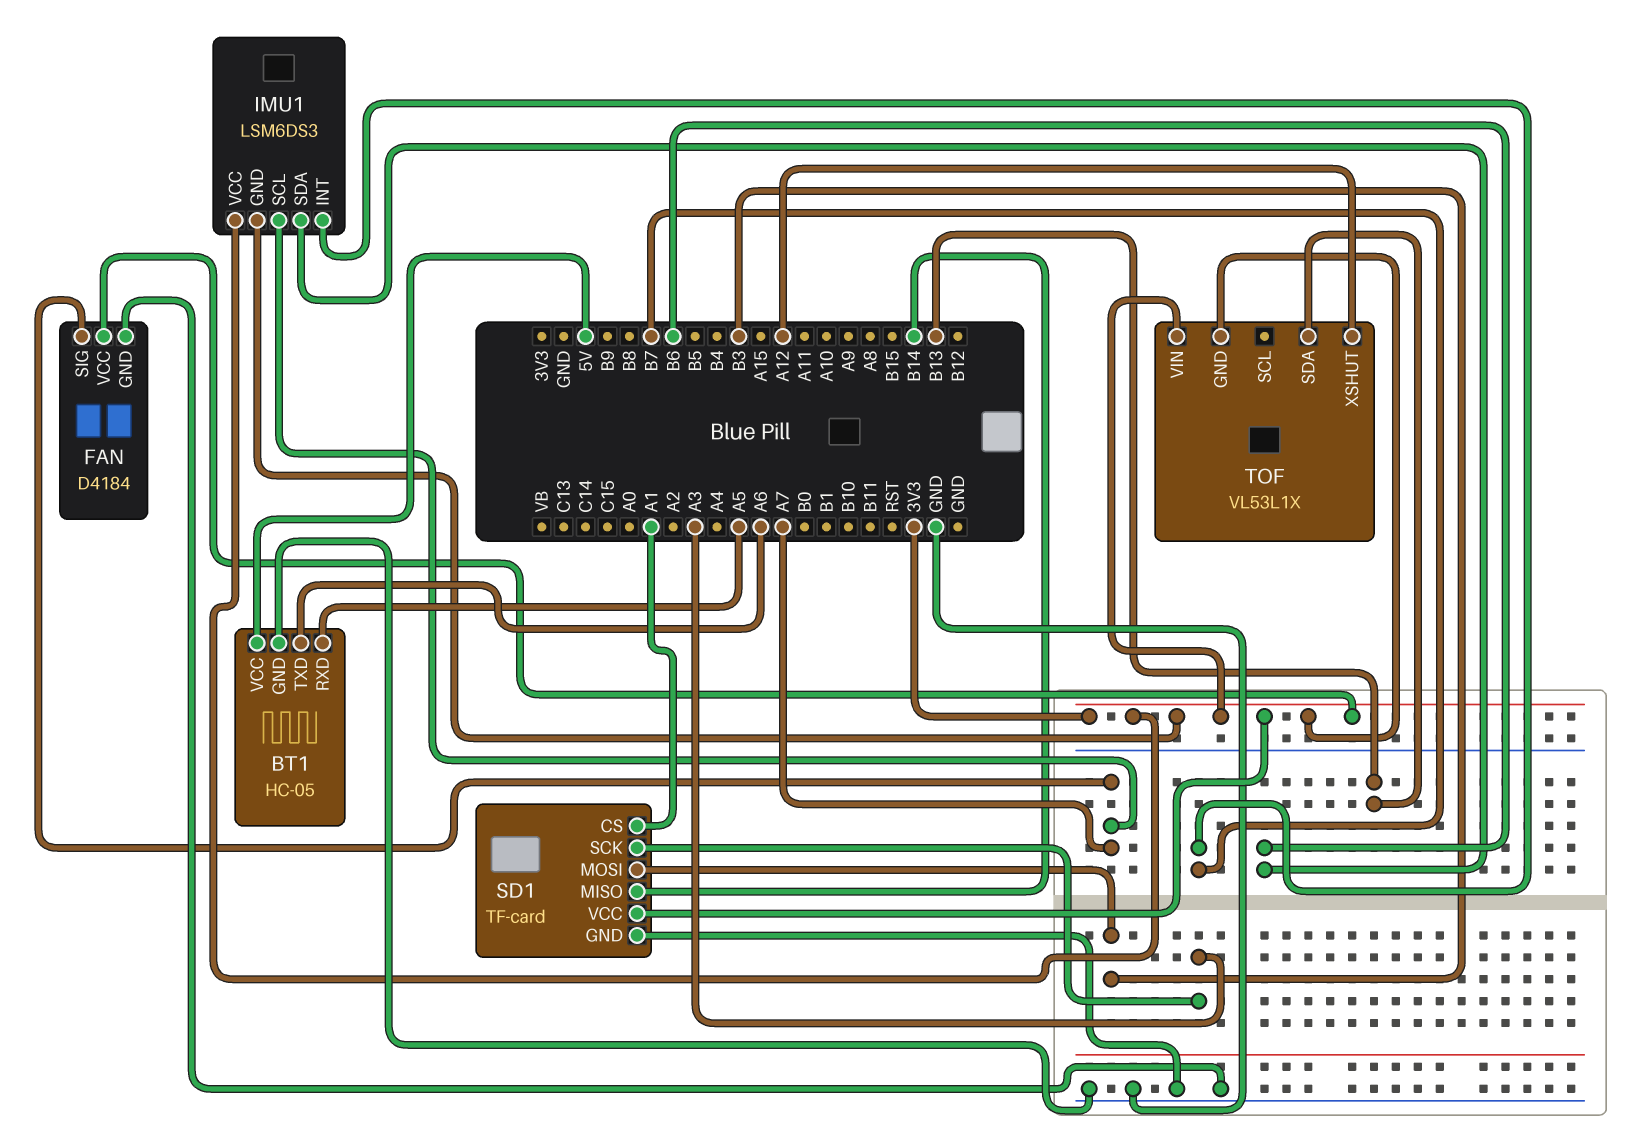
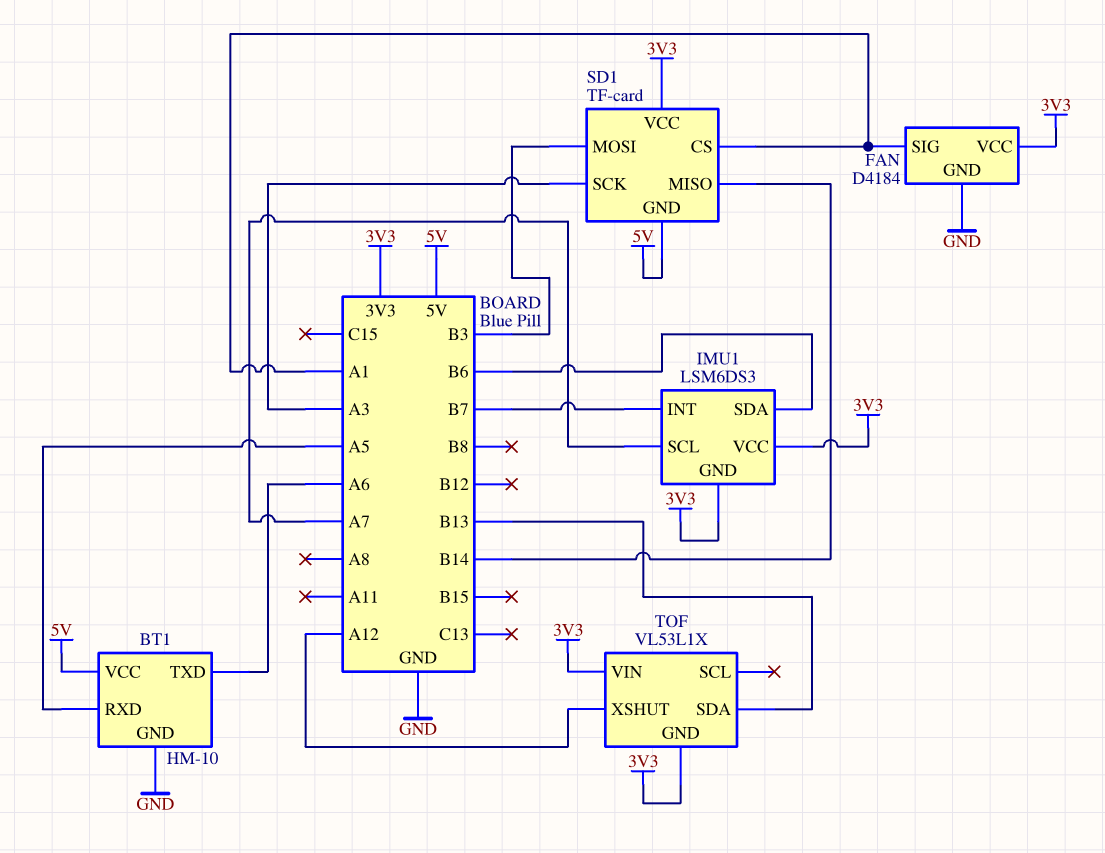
BT1: HC-05 -> HM-10
FAN pin SIG: A7 -> A1
SD1 pin GND: GND -> 5V

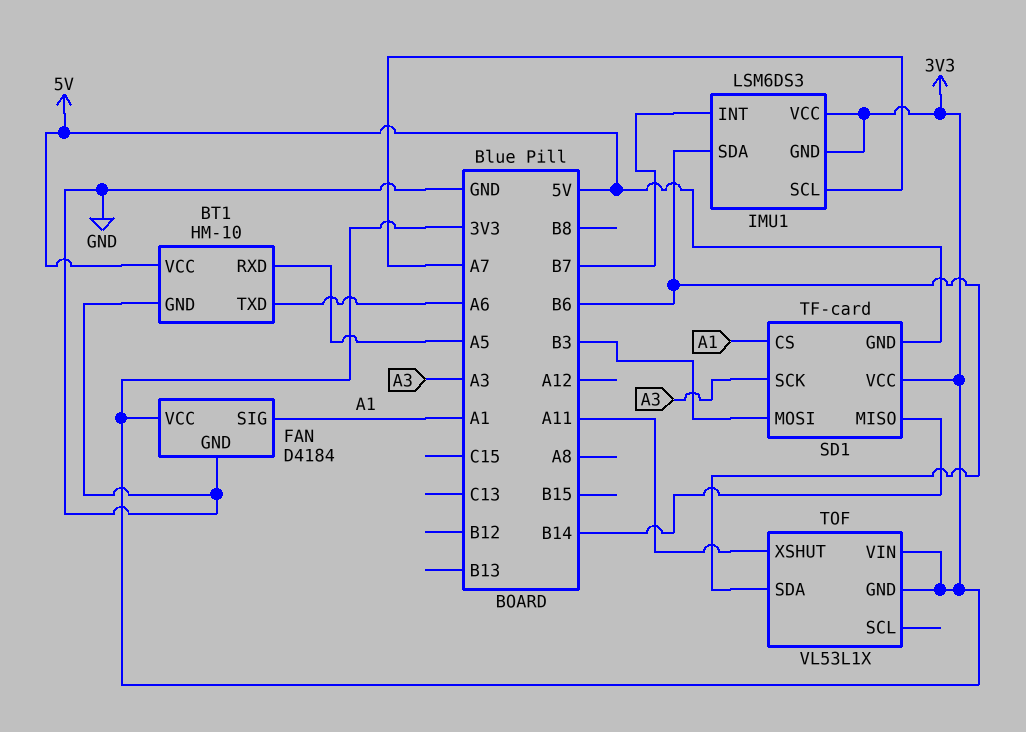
TOF pin SDA: B13 -> B6
TOF pin XSHUT: A12 -> A11

